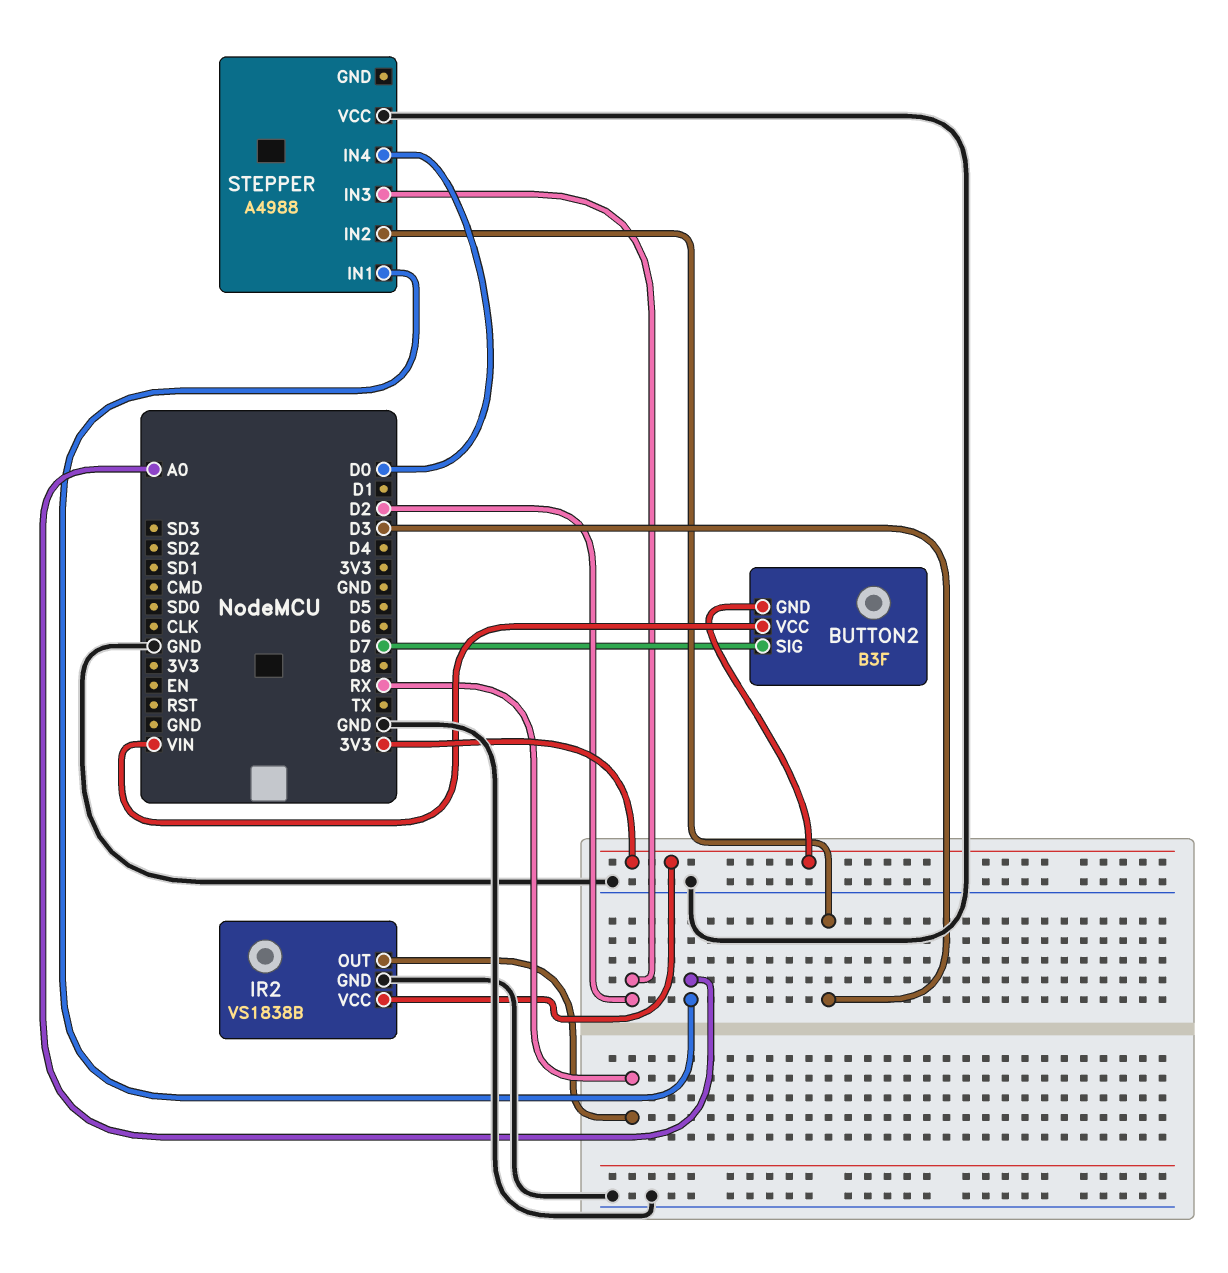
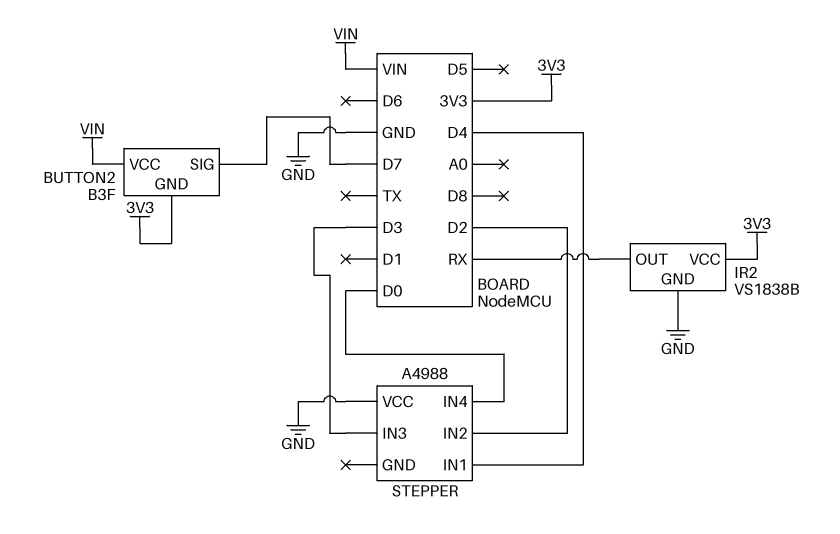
STEPPER pin IN1: A0 -> D4
STEPPER pin IN2: D3 -> D2
STEPPER pin IN3: D2 -> D3

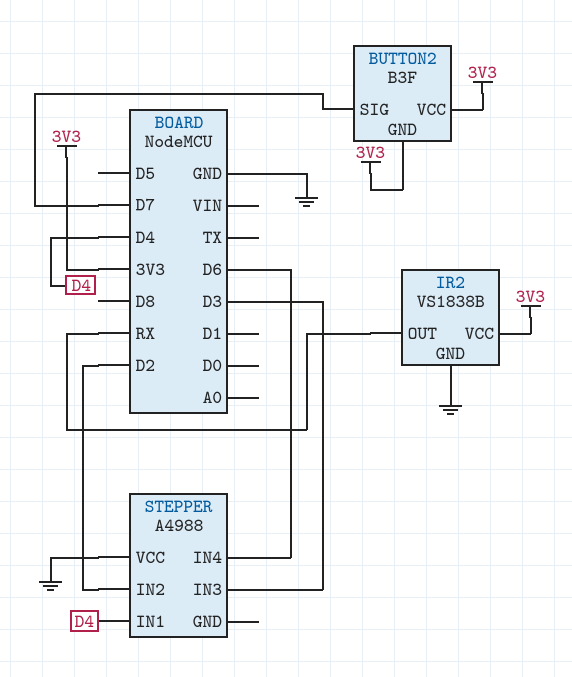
BUTTON2 pin VCC: VIN -> 3V3
STEPPER pin IN4: D0 -> D6

